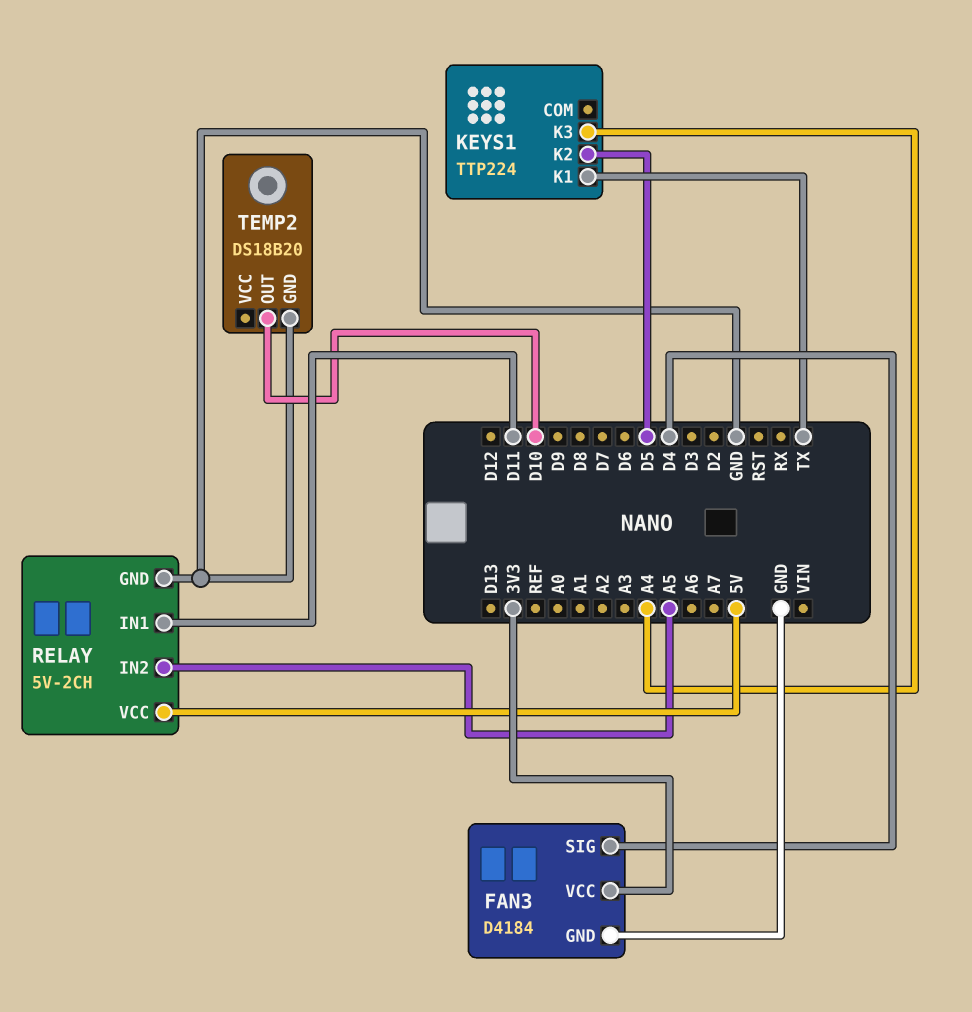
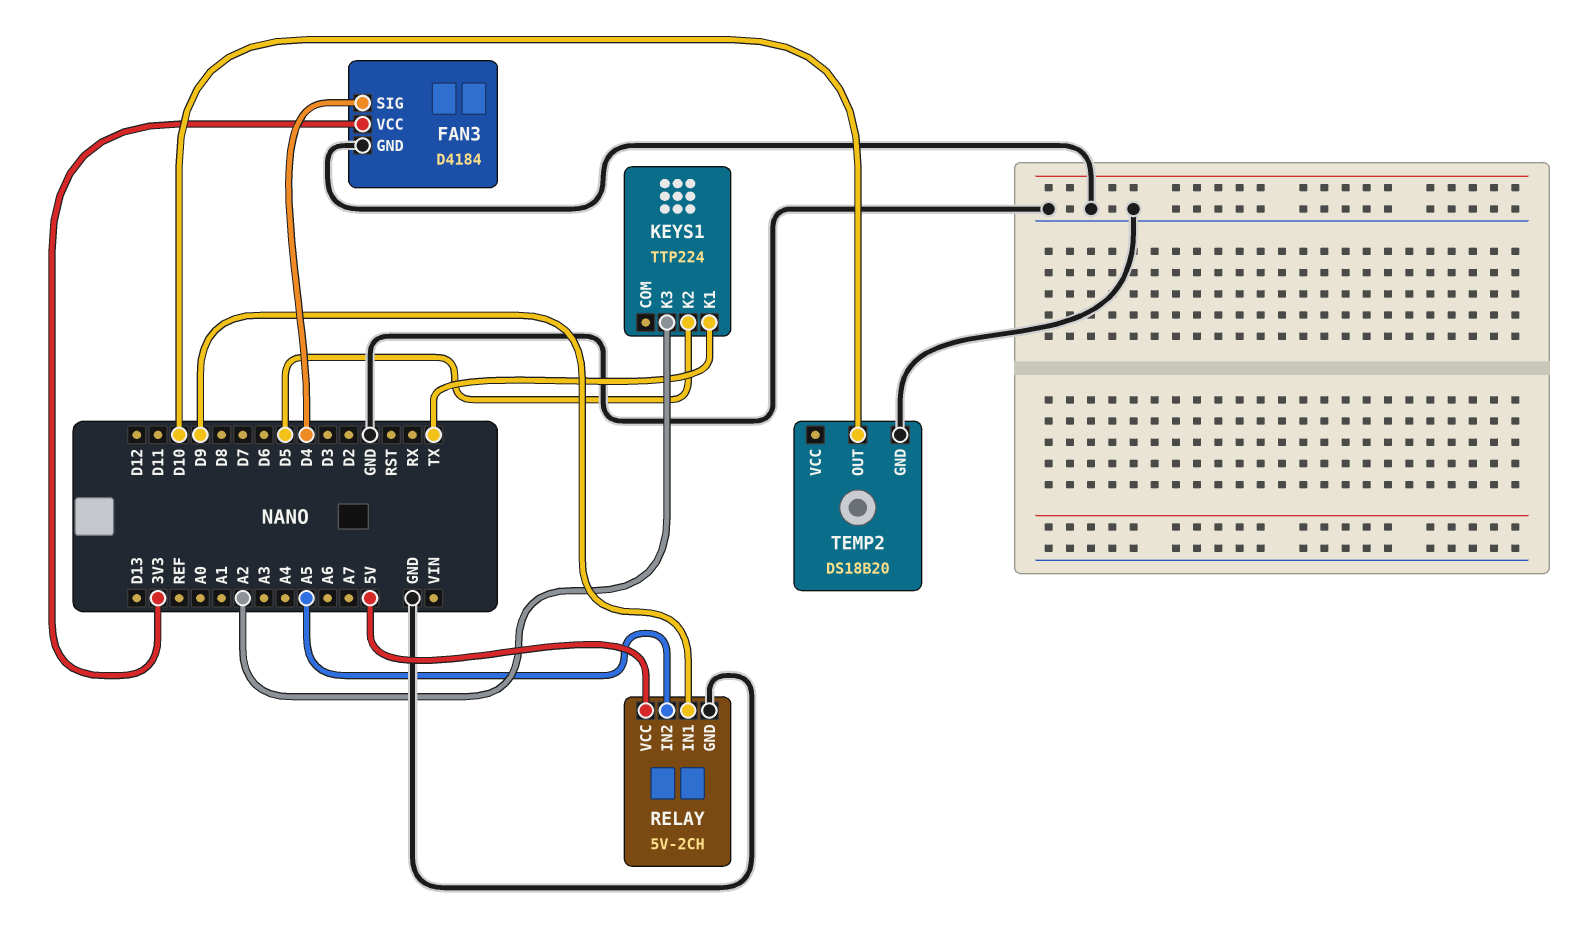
KEYS1 pin K3: A4 -> A2
RELAY pin IN1: D11 -> D9

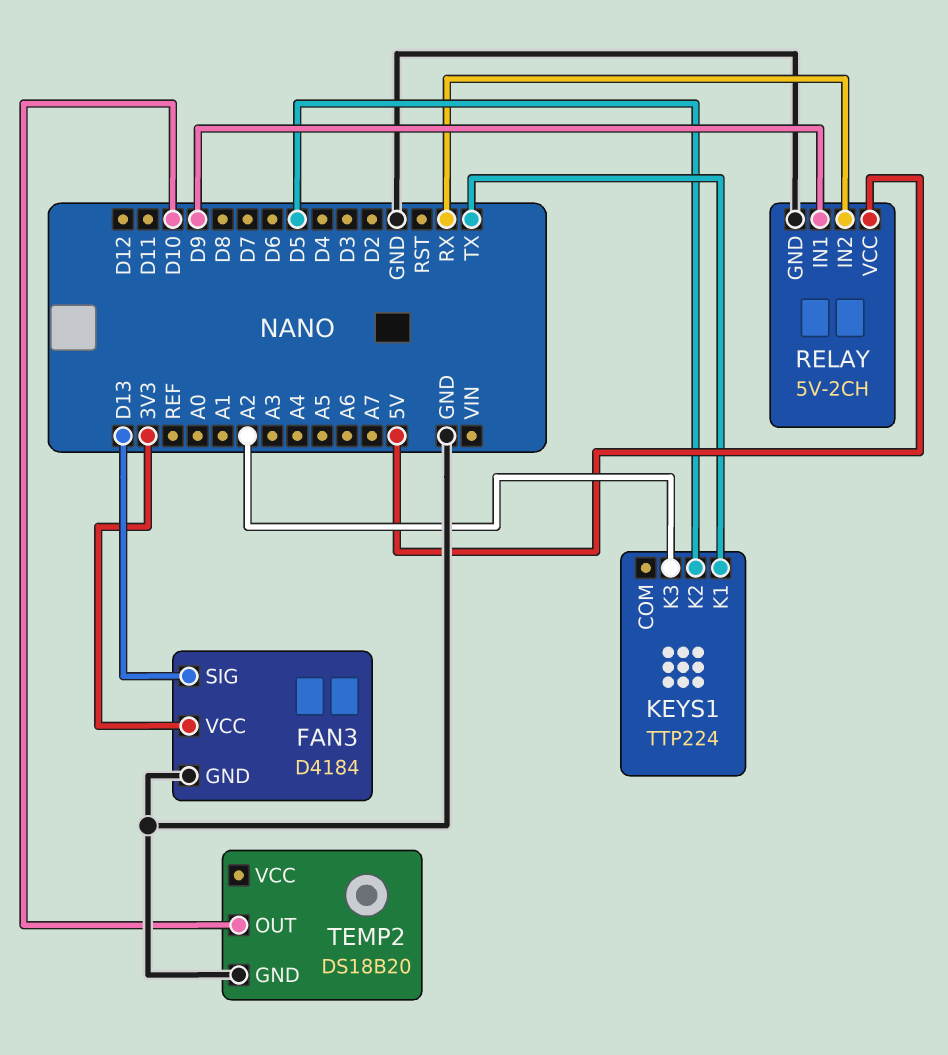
FAN3 pin SIG: D4 -> D13
RELAY pin IN2: A5 -> RX

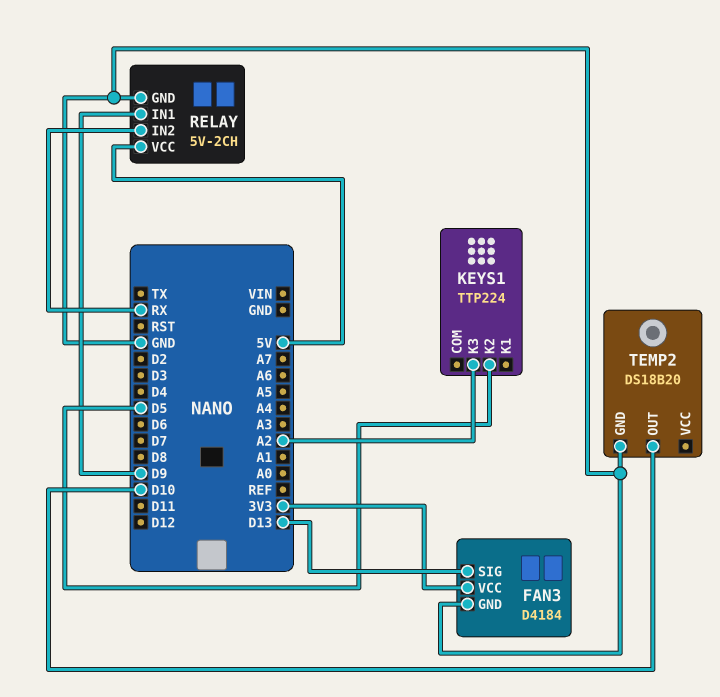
KEYS1 pin K1: TX -> none

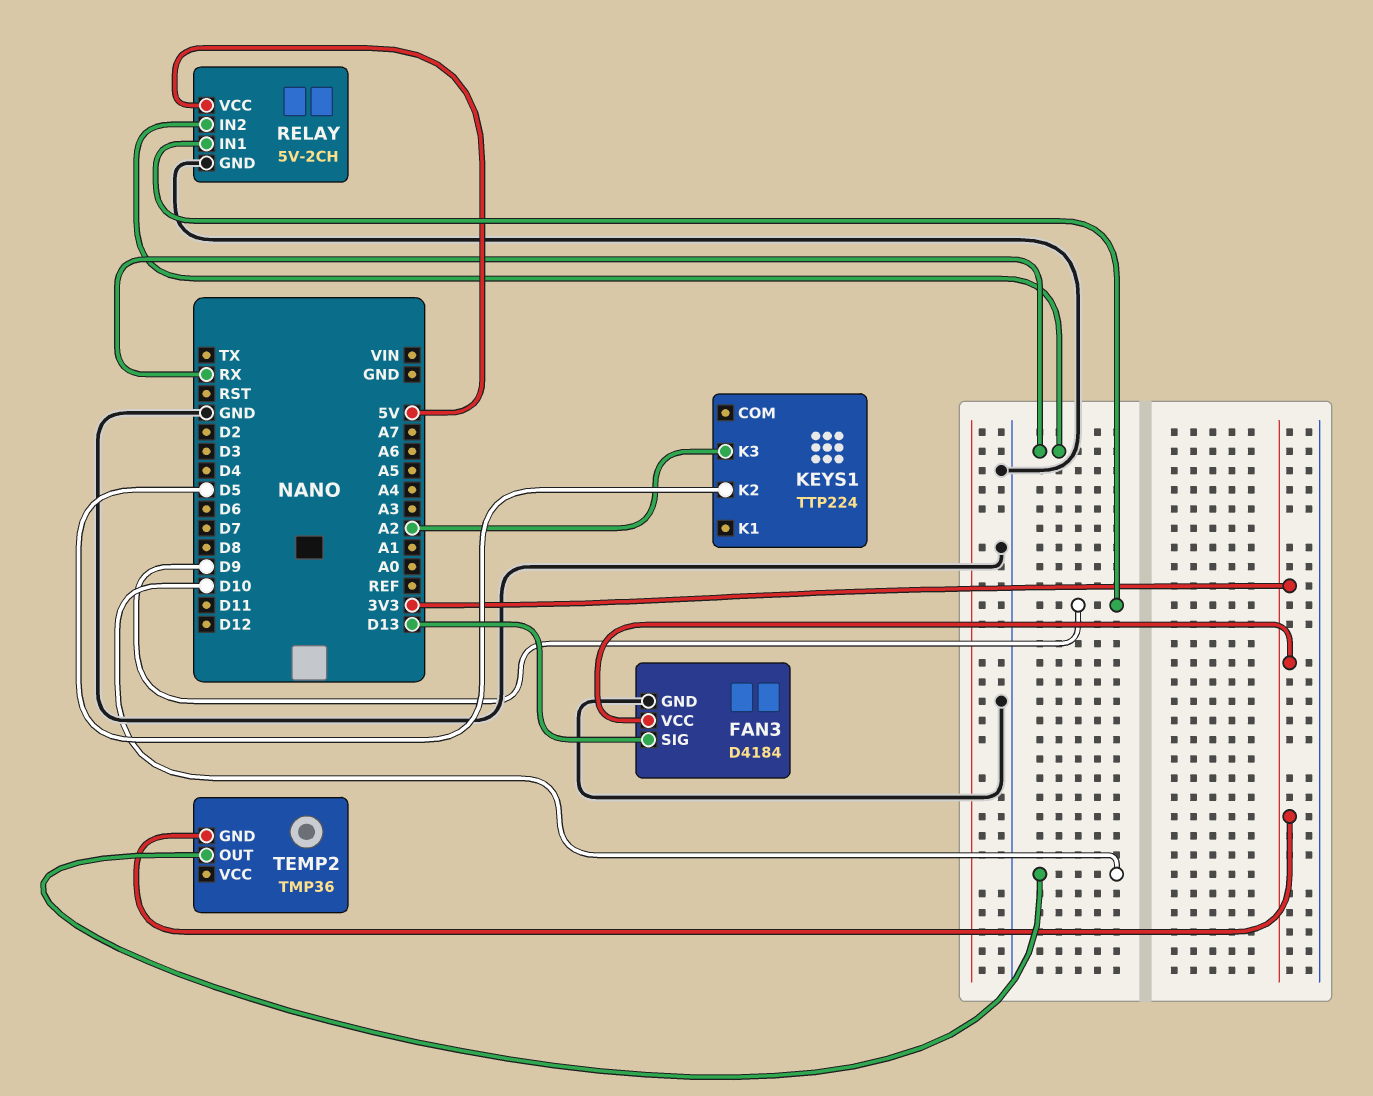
TEMP2: DS18B20 -> TMP36
TEMP2 pin GND: GND -> 3V3

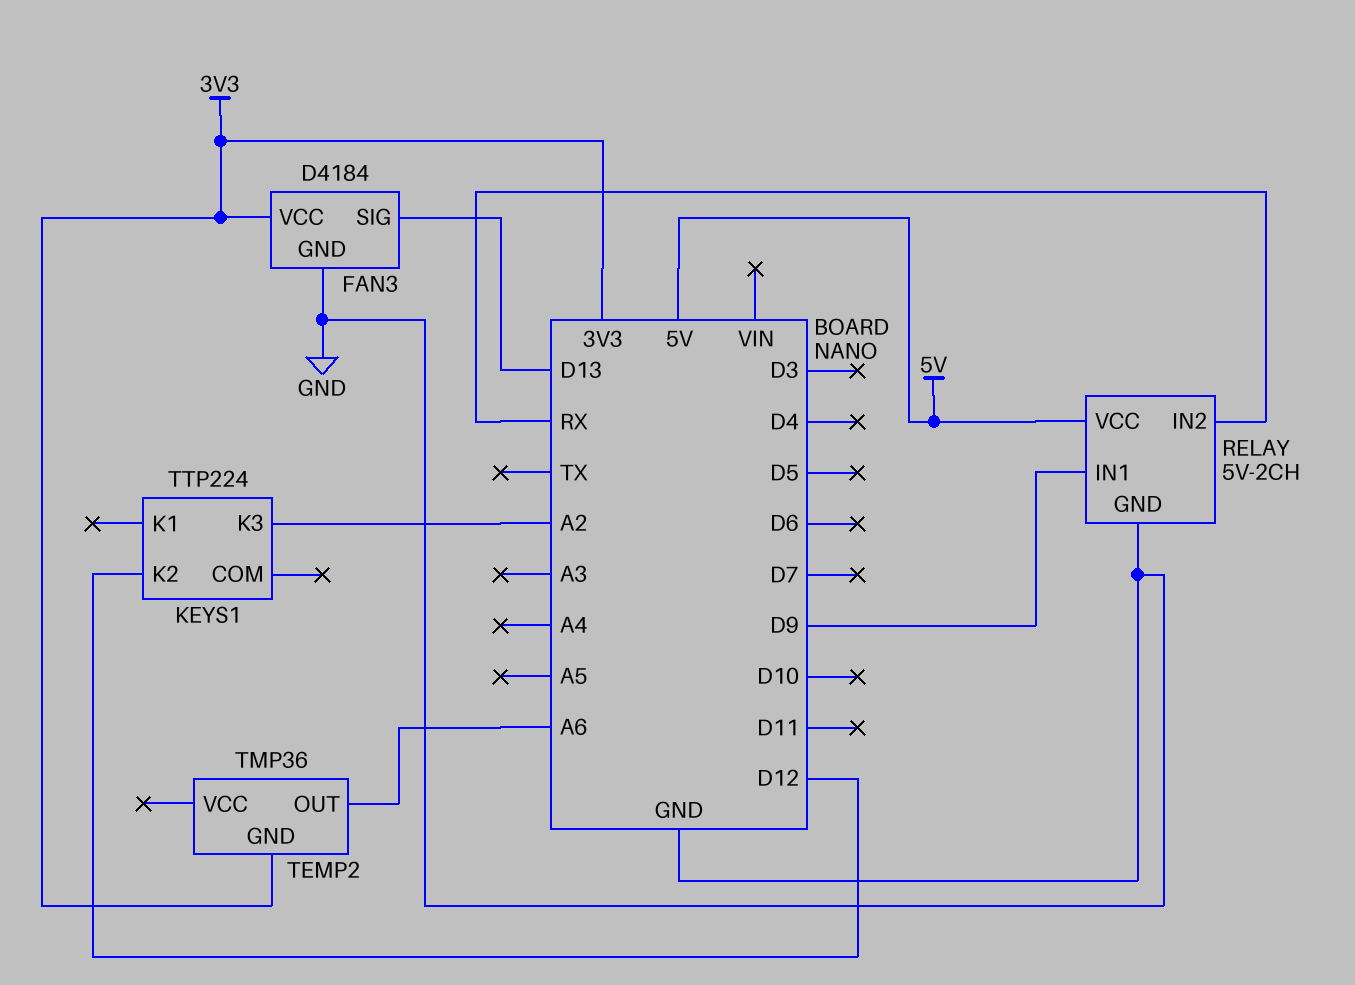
KEYS1 pin K2: D5 -> D12
TEMP2 pin OUT: D10 -> A6

